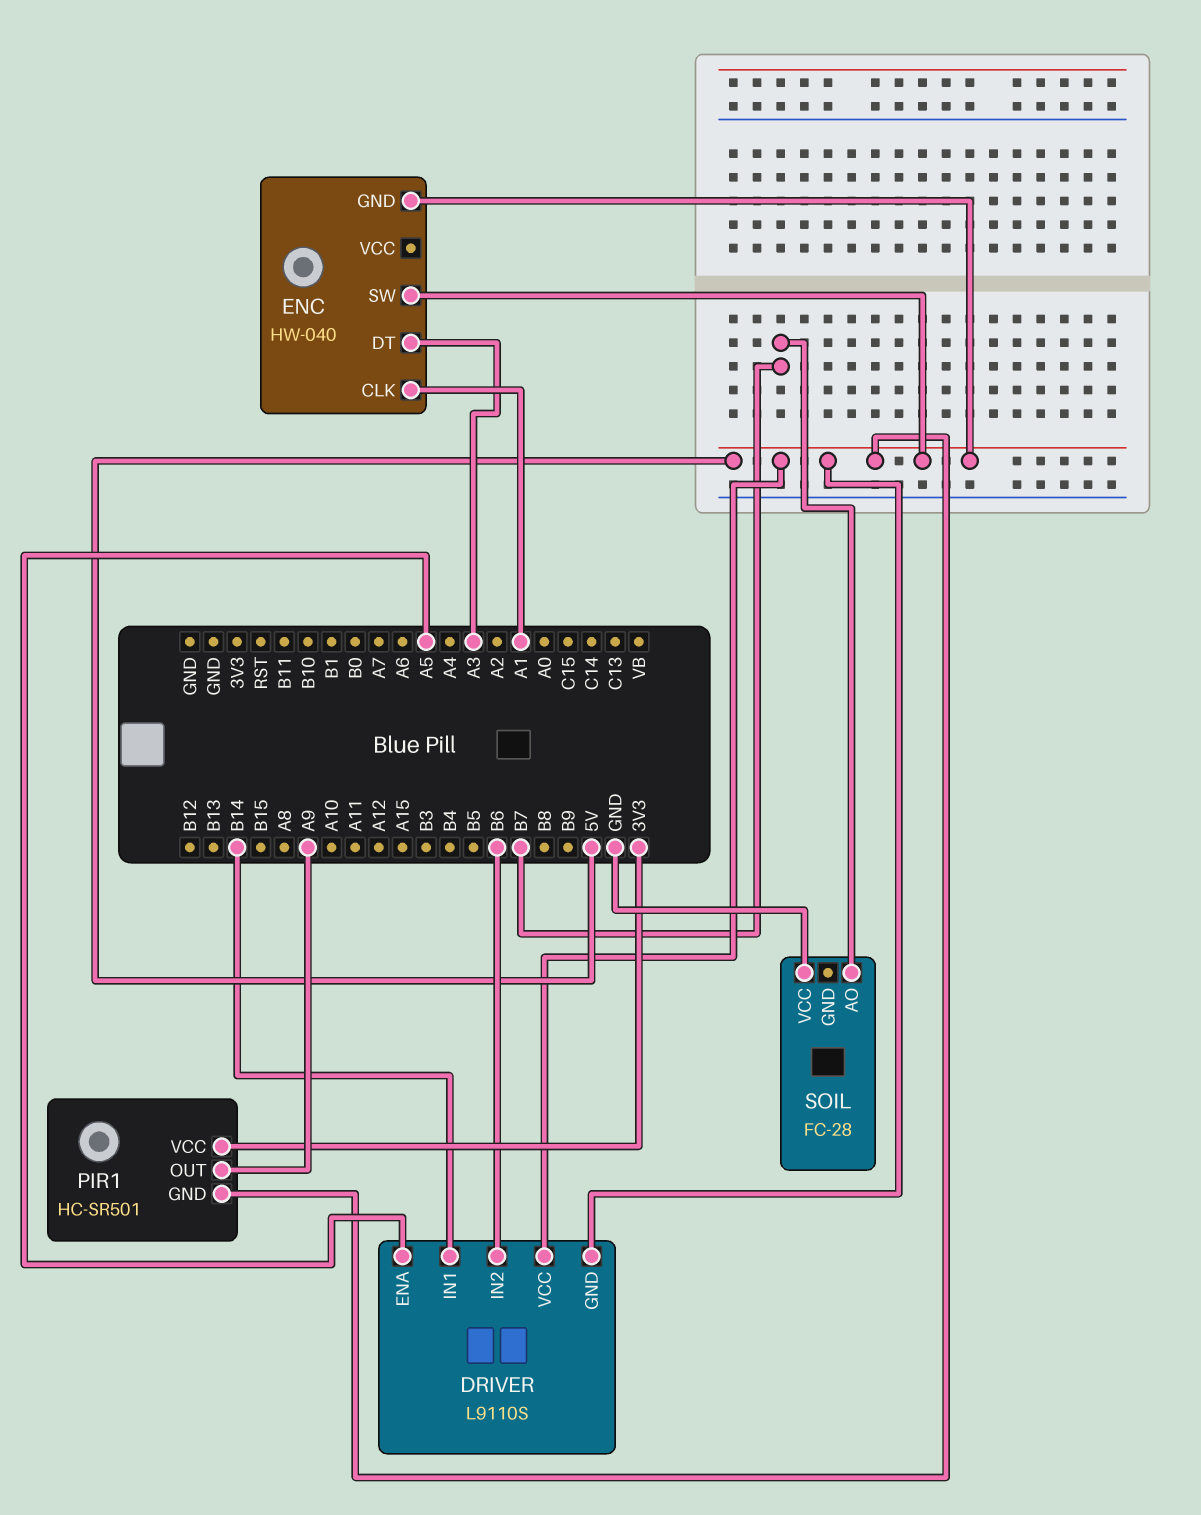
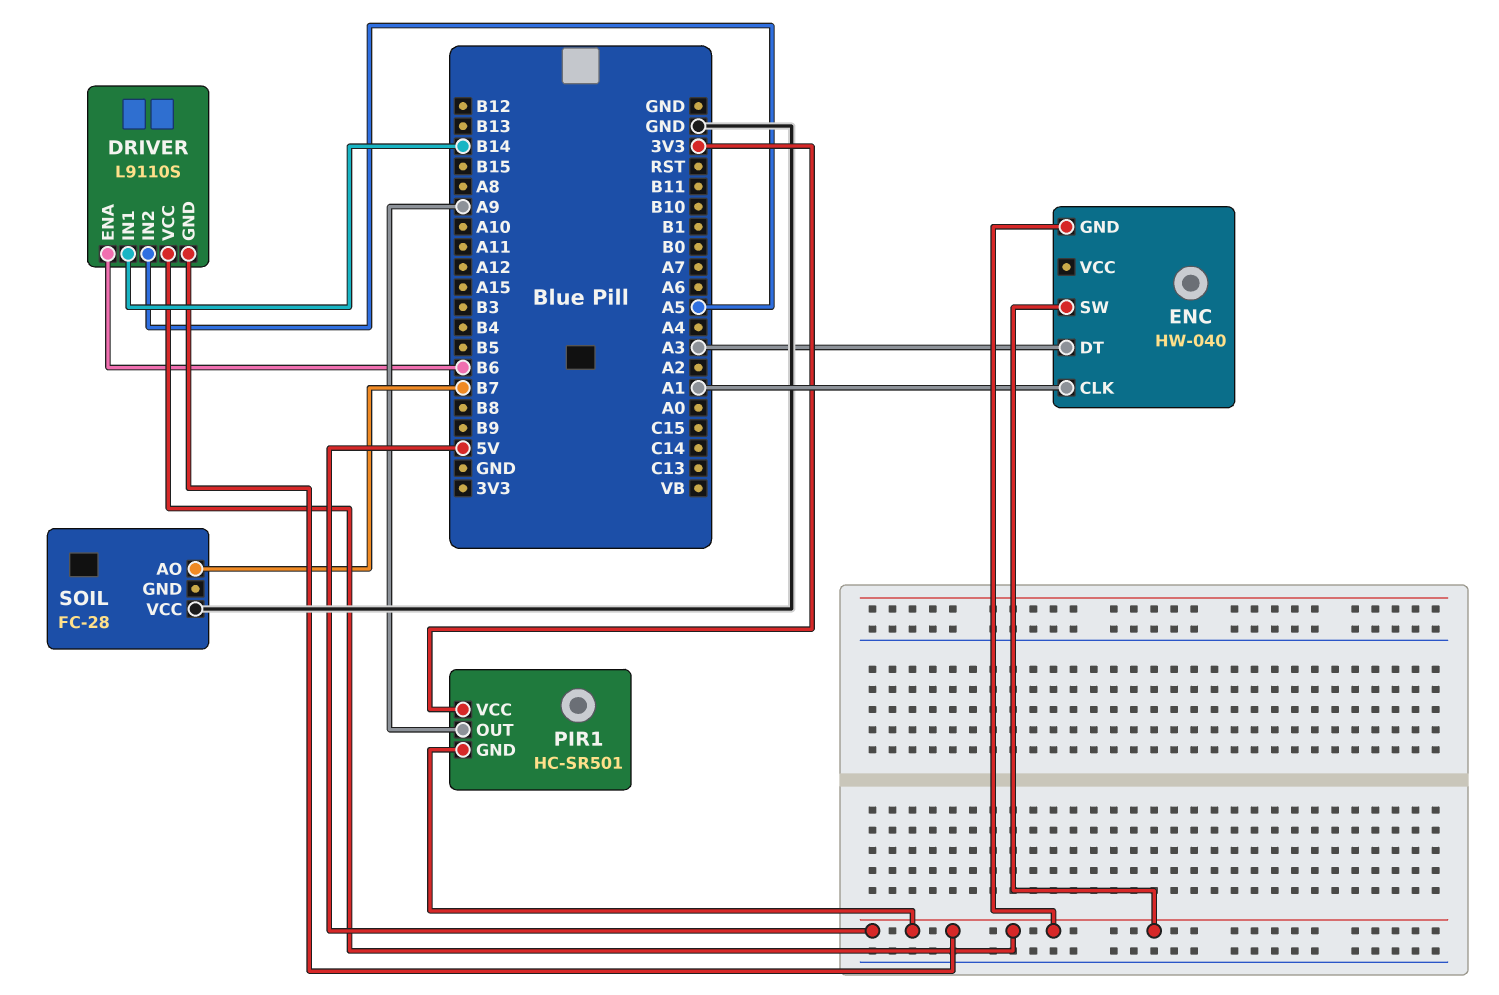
DRIVER pin ENA: A5 -> B6
DRIVER pin IN2: B6 -> A5

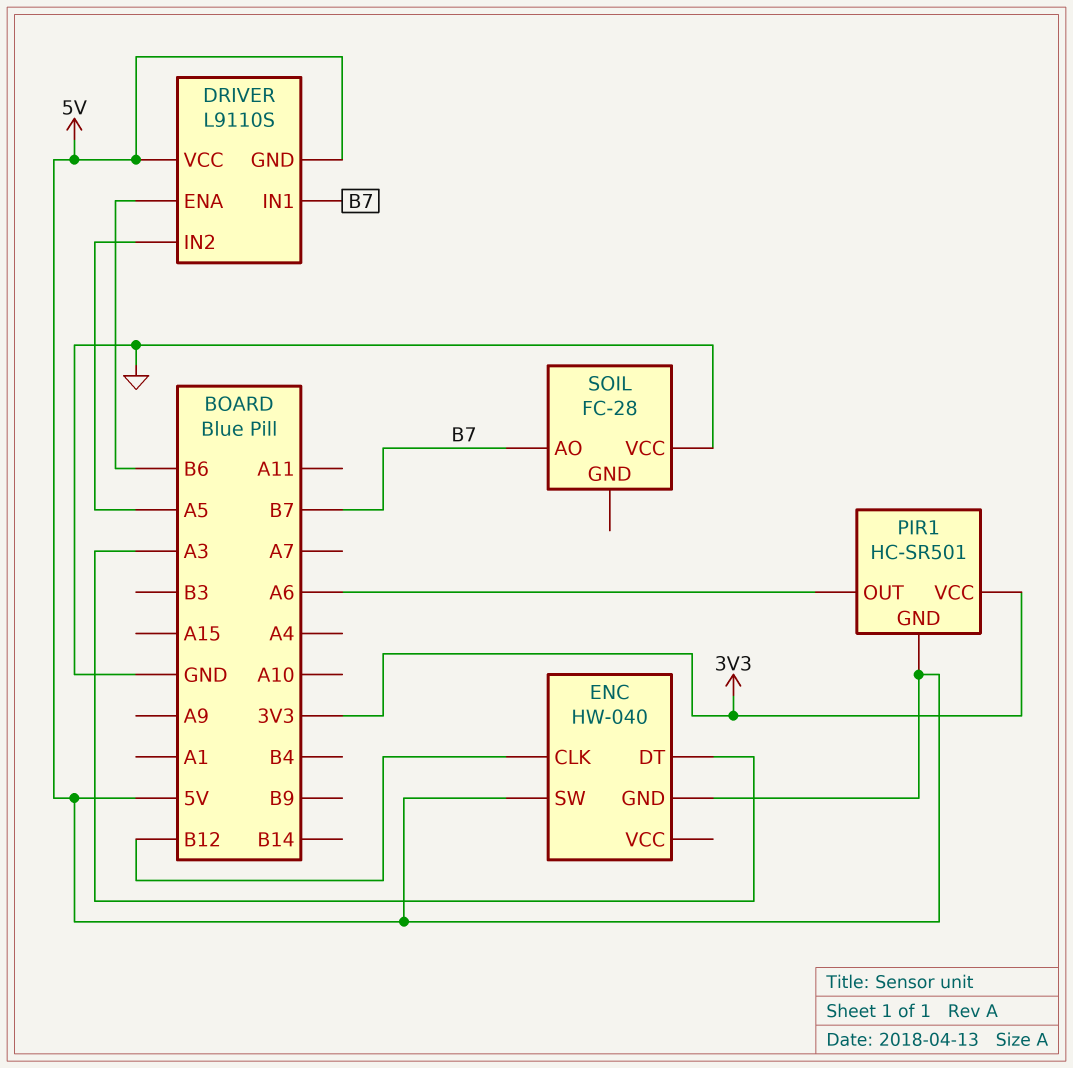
DRIVER pin IN1: B14 -> B7
ENC pin CLK: A1 -> B12
PIR1 pin OUT: A9 -> A6

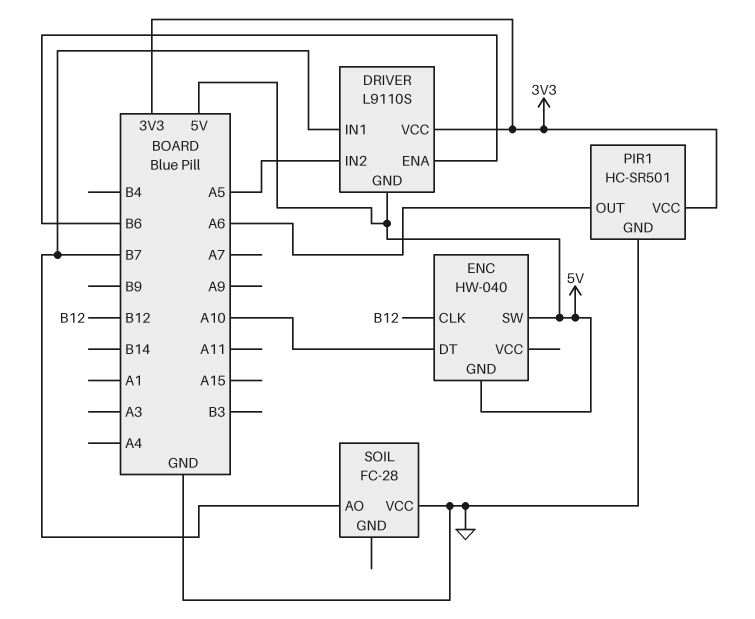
DRIVER pin VCC: 5V -> 3V3
ENC pin DT: A3 -> A10
PIR1 pin GND: 5V -> GND

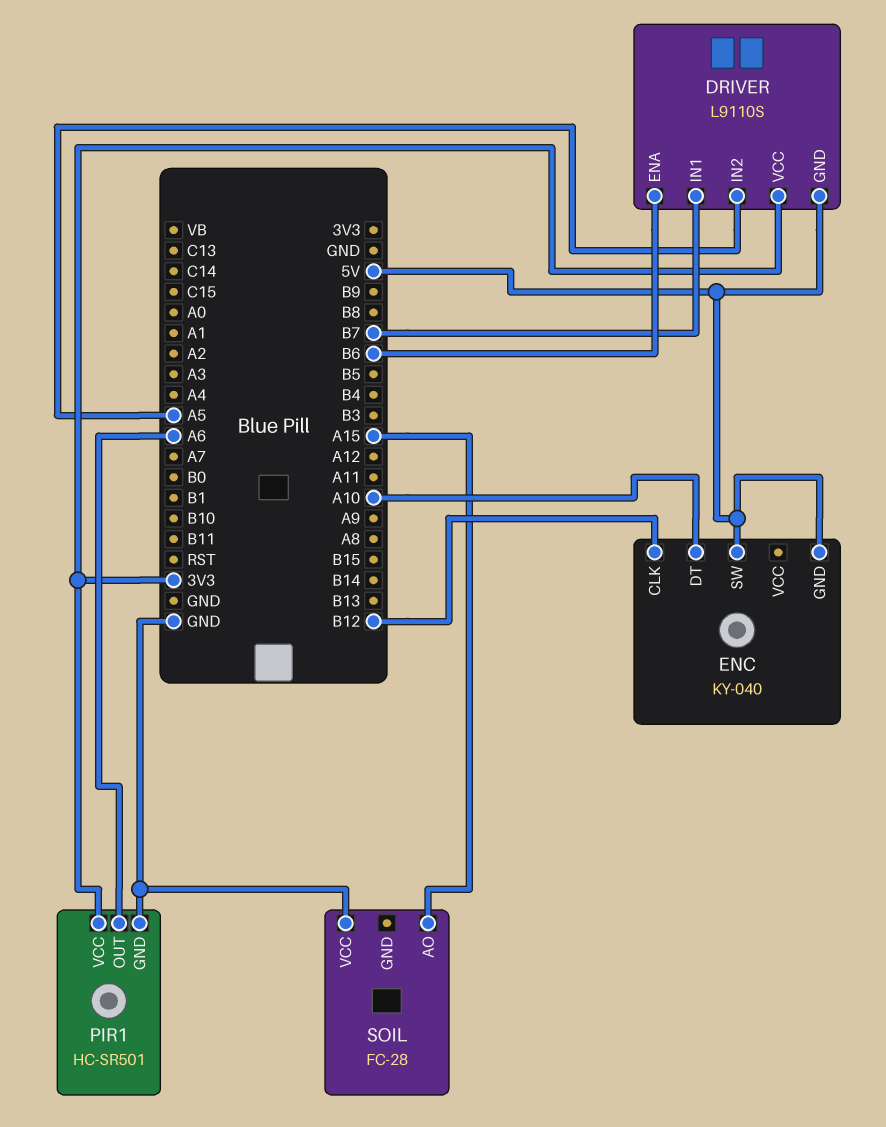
ENC: HW-040 -> KY-040
SOIL pin AO: B7 -> A15

